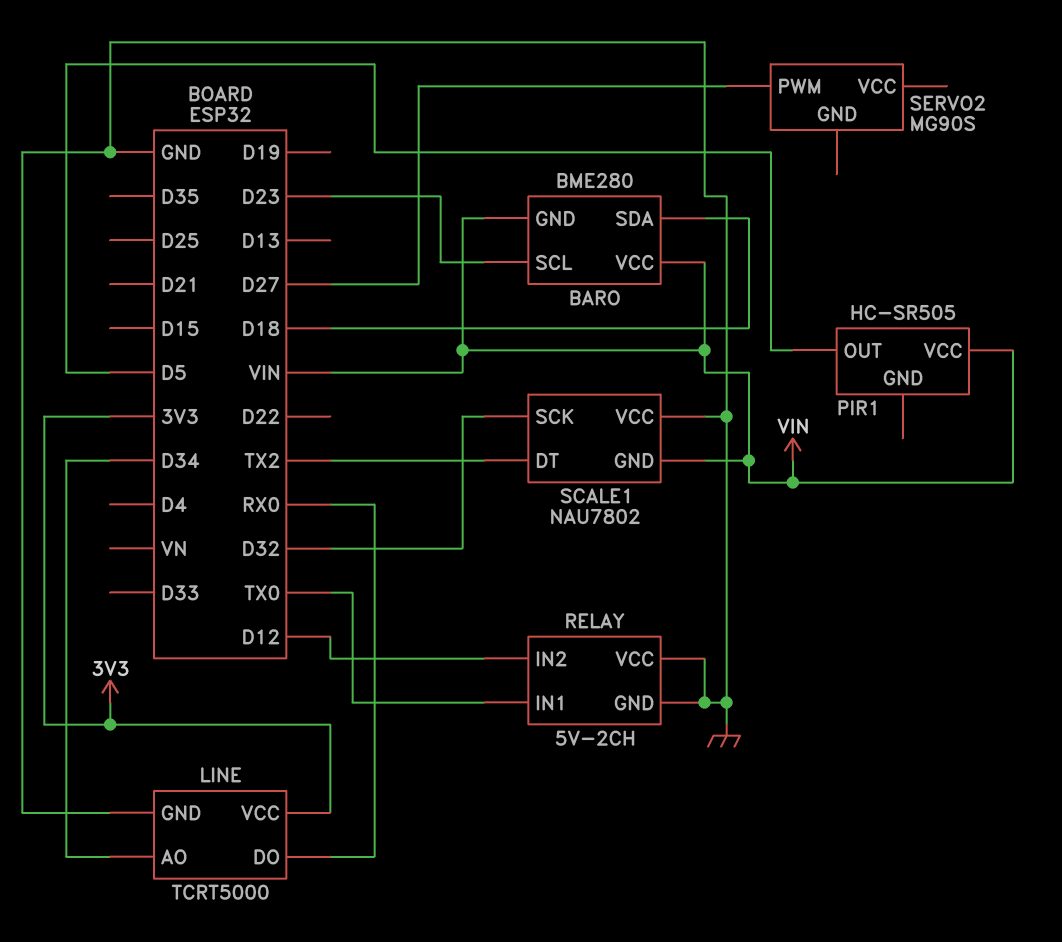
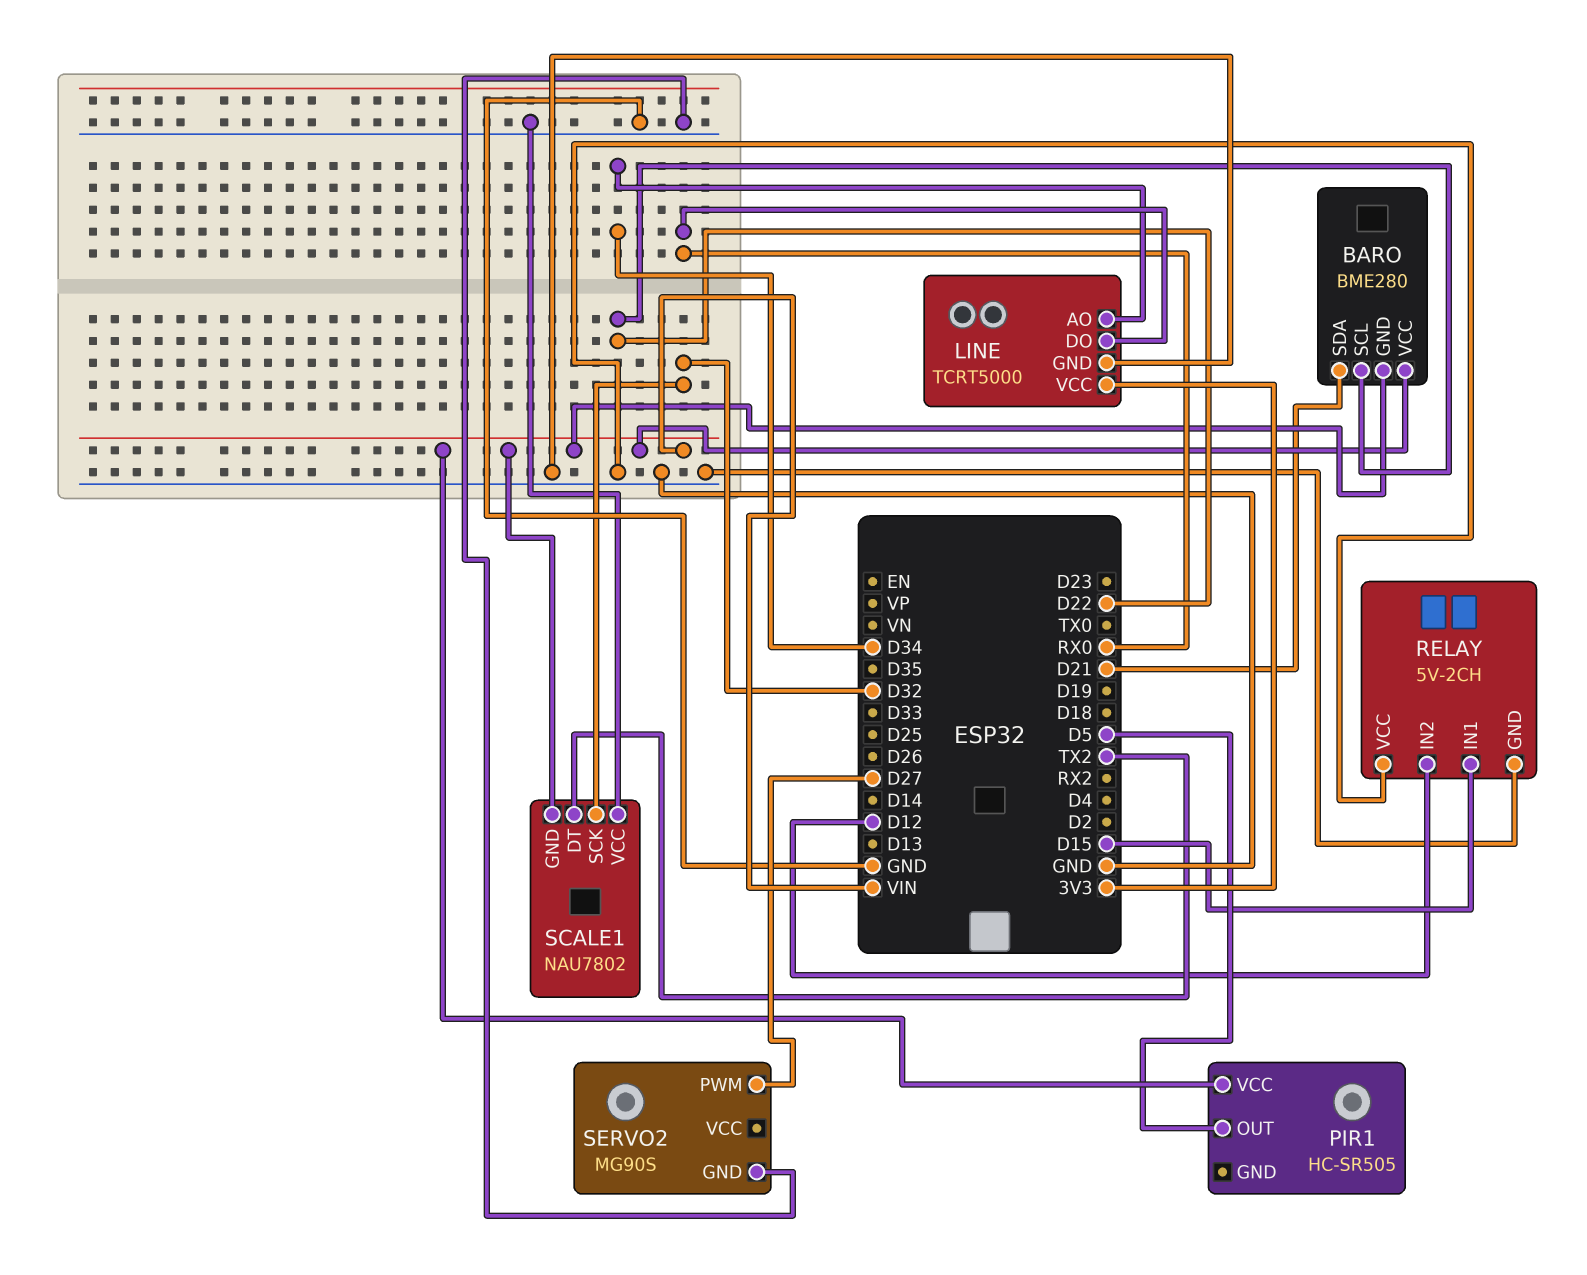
BARO pin SCL: D23 -> D22
BARO pin SDA: D18 -> D21
RELAY pin IN1: TX0 -> D15
SERVO2 pin GND: none -> GND

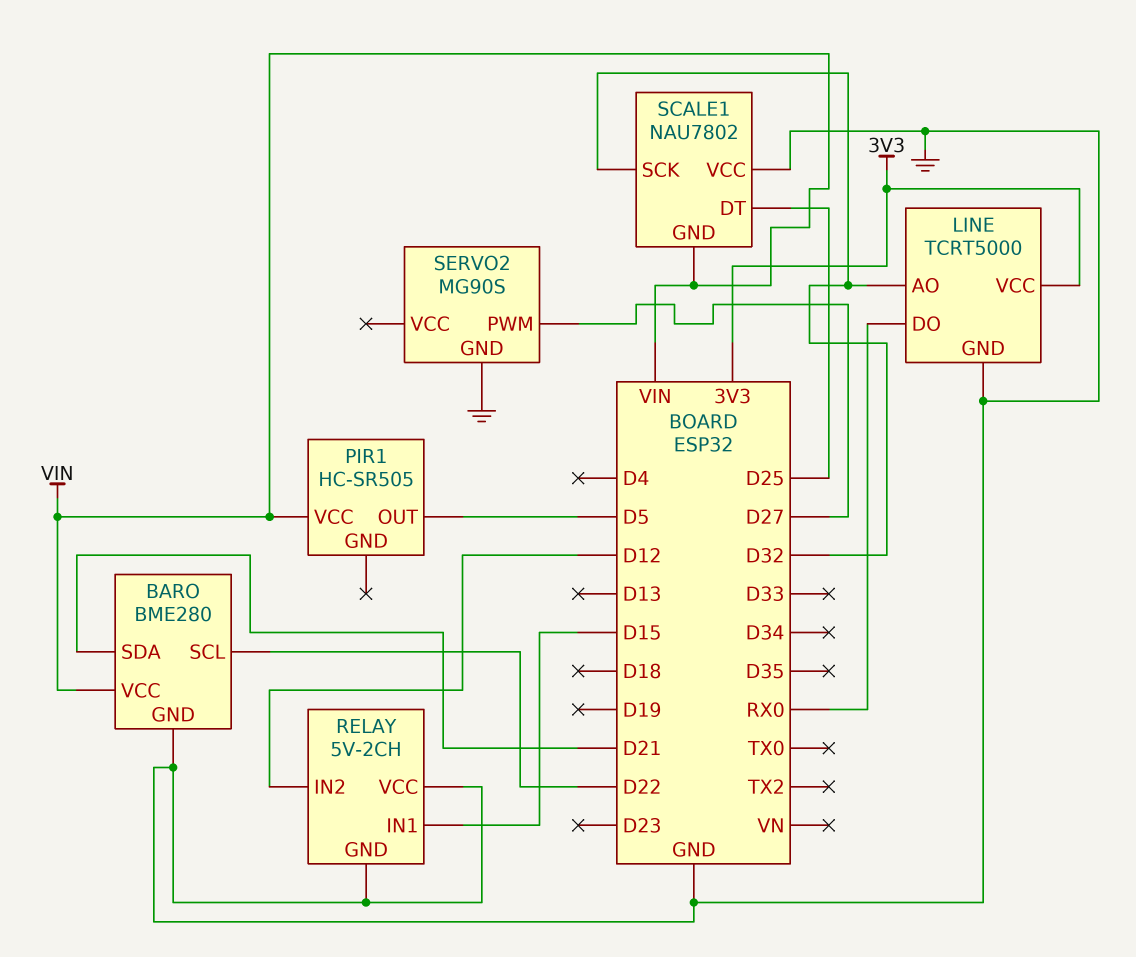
BARO pin GND: VIN -> GND
LINE pin AO: D34 -> D32
SCALE1 pin DT: TX2 -> D25

